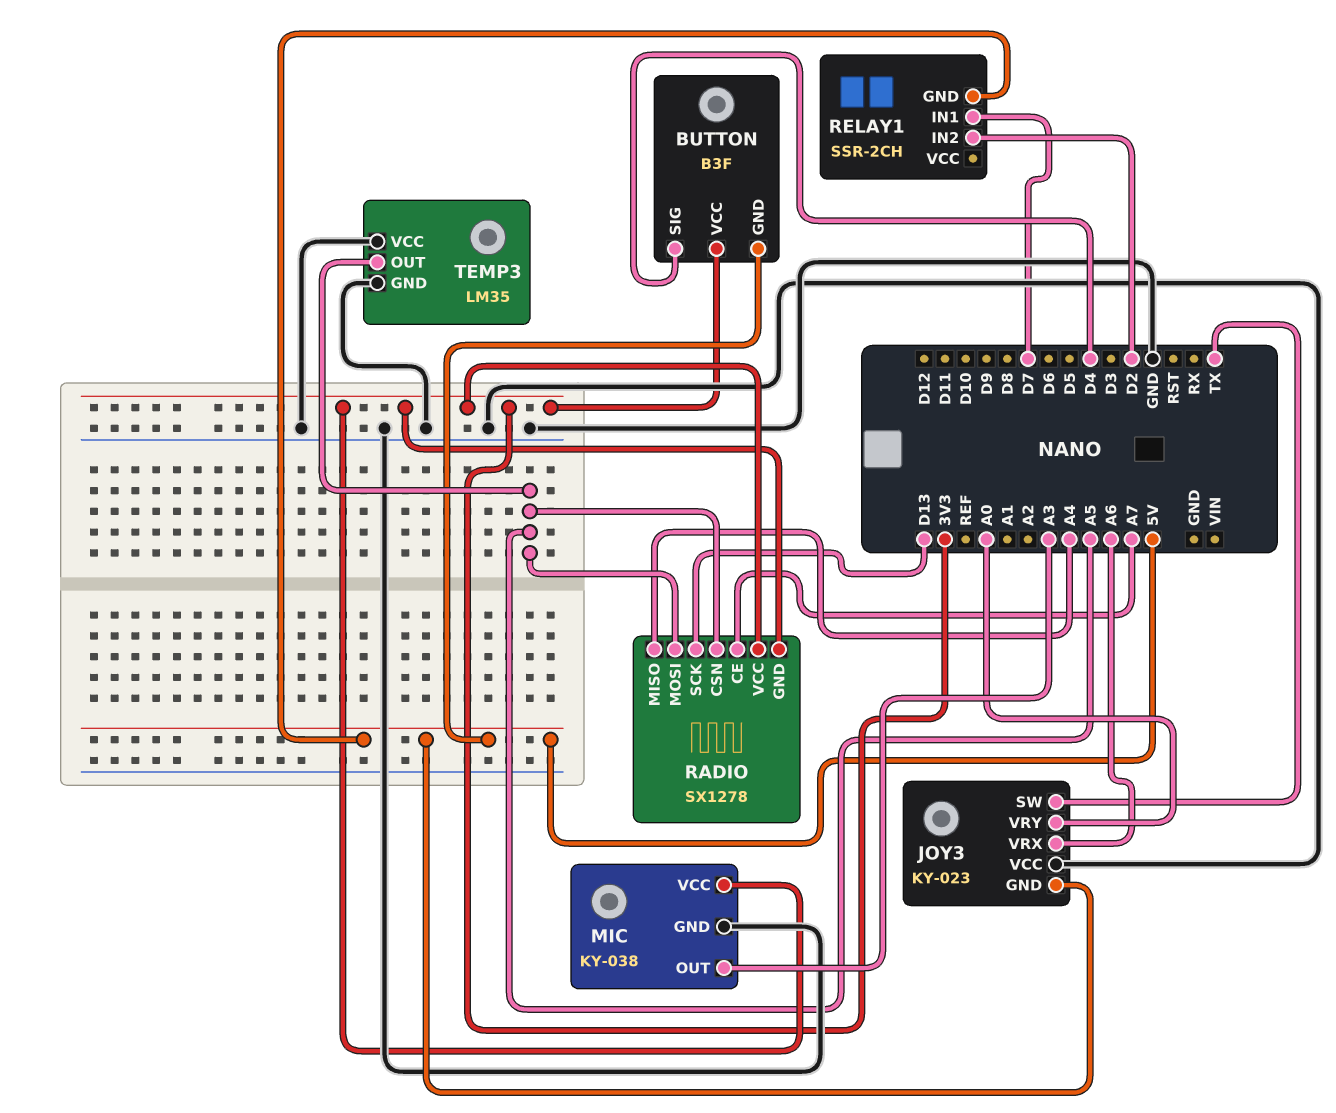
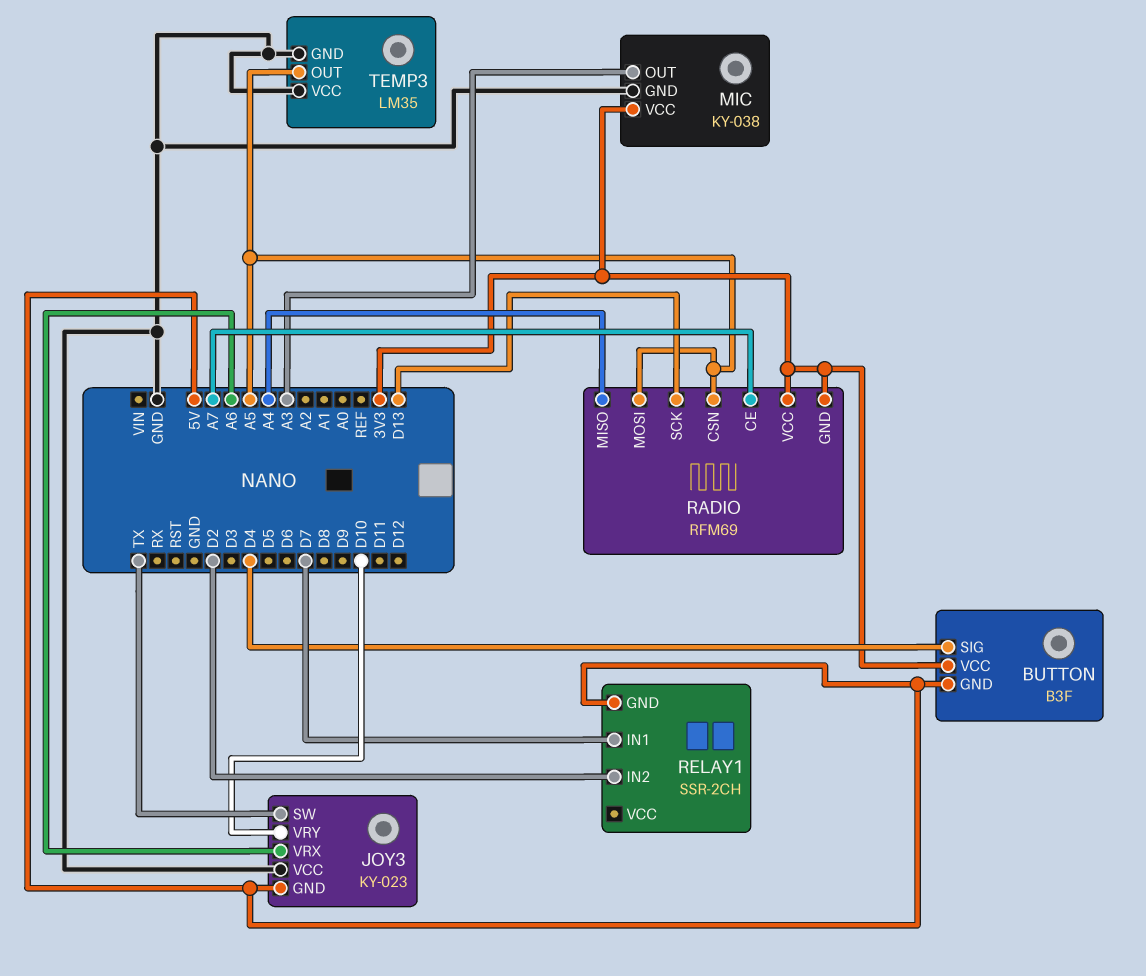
JOY3 pin VRY: A0 -> D10
RADIO: SX1278 -> RFM69

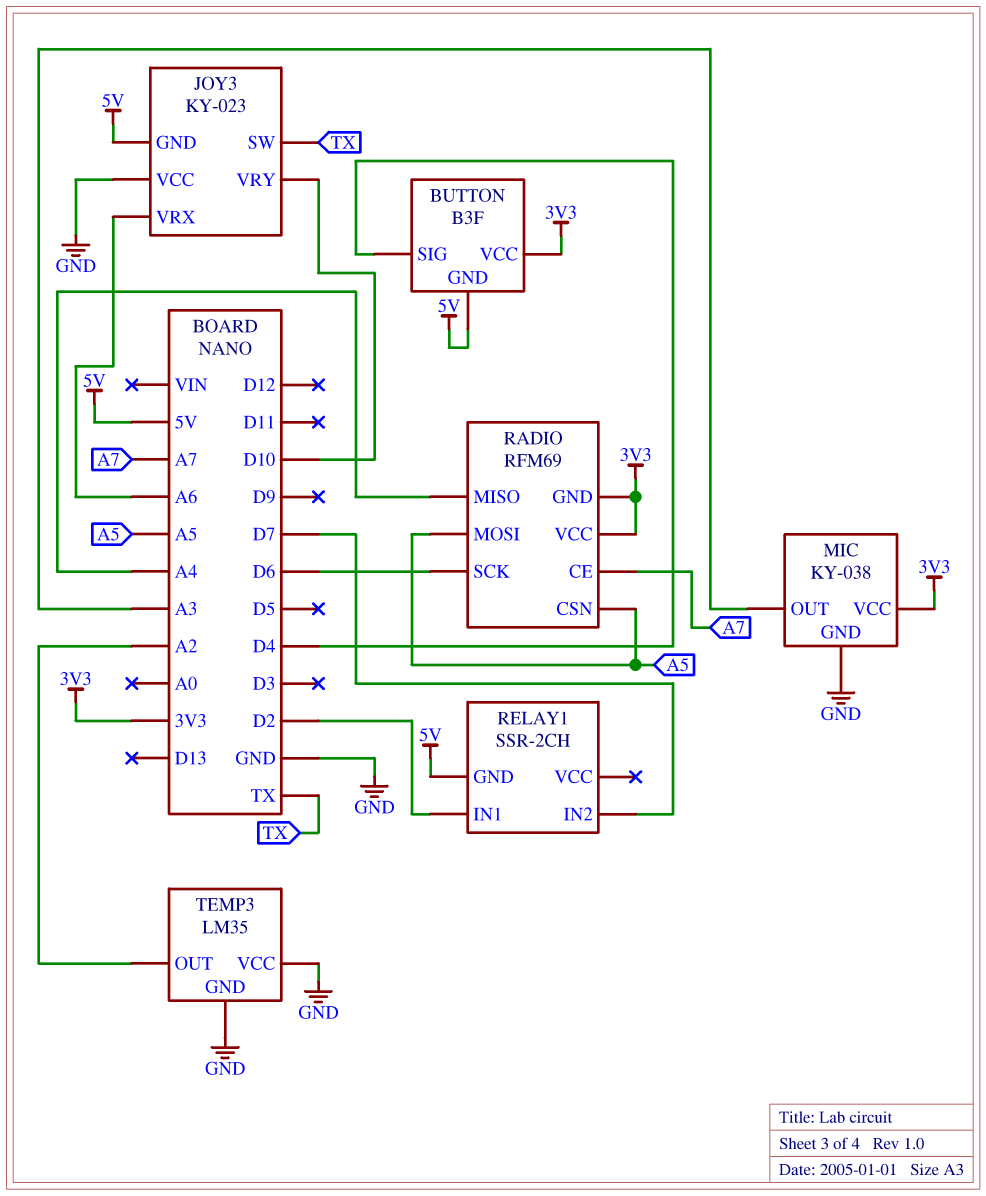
RADIO pin SCK: D13 -> D6
RELAY1 pin IN1: D7 -> D2
RELAY1 pin IN2: D2 -> D7
TEMP3 pin OUT: A5 -> A2

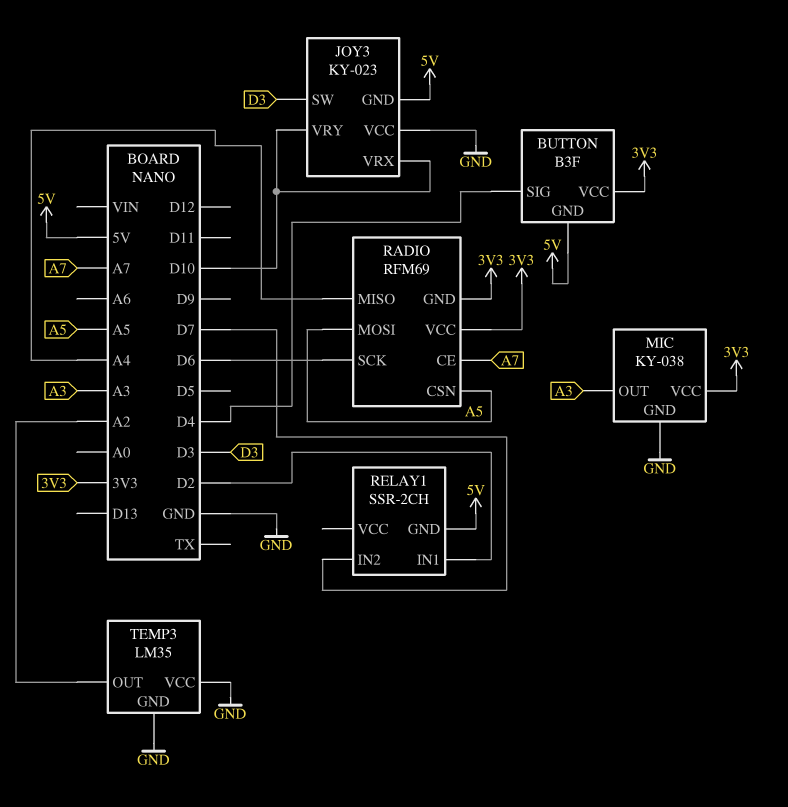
JOY3 pin SW: TX -> D3
JOY3 pin VRX: A6 -> D10

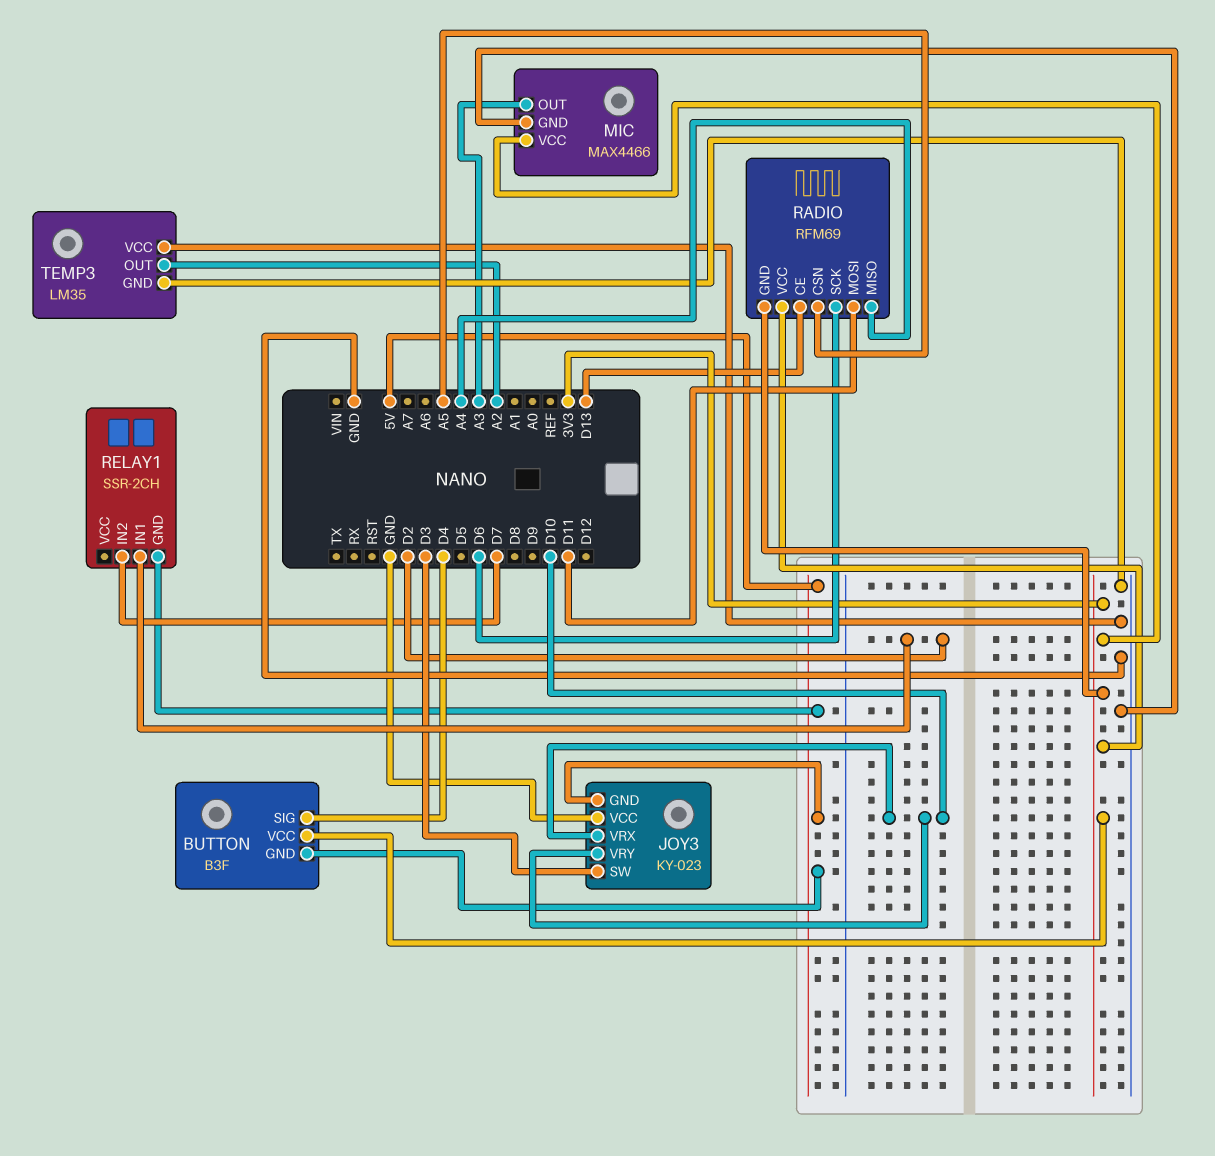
MIC: KY-038 -> MAX4466
RADIO pin CE: A7 -> D13
RADIO pin MOSI: A5 -> D11

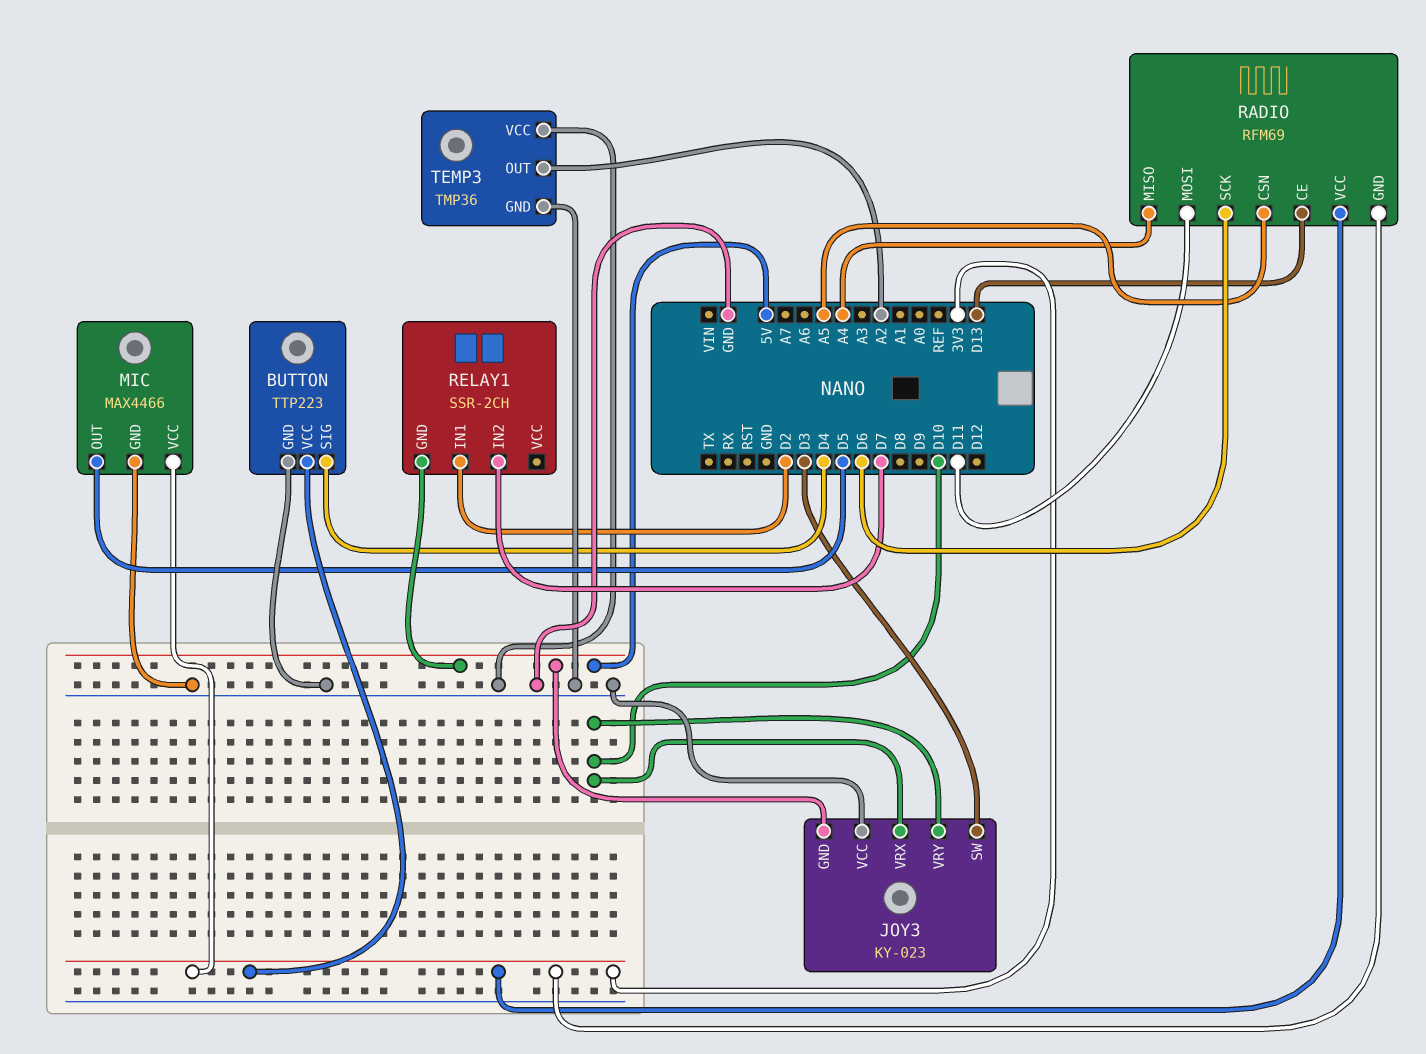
BUTTON: B3F -> TTP223
BUTTON pin GND: 5V -> GND
MIC pin OUT: A3 -> D5
TEMP3: LM35 -> TMP36

